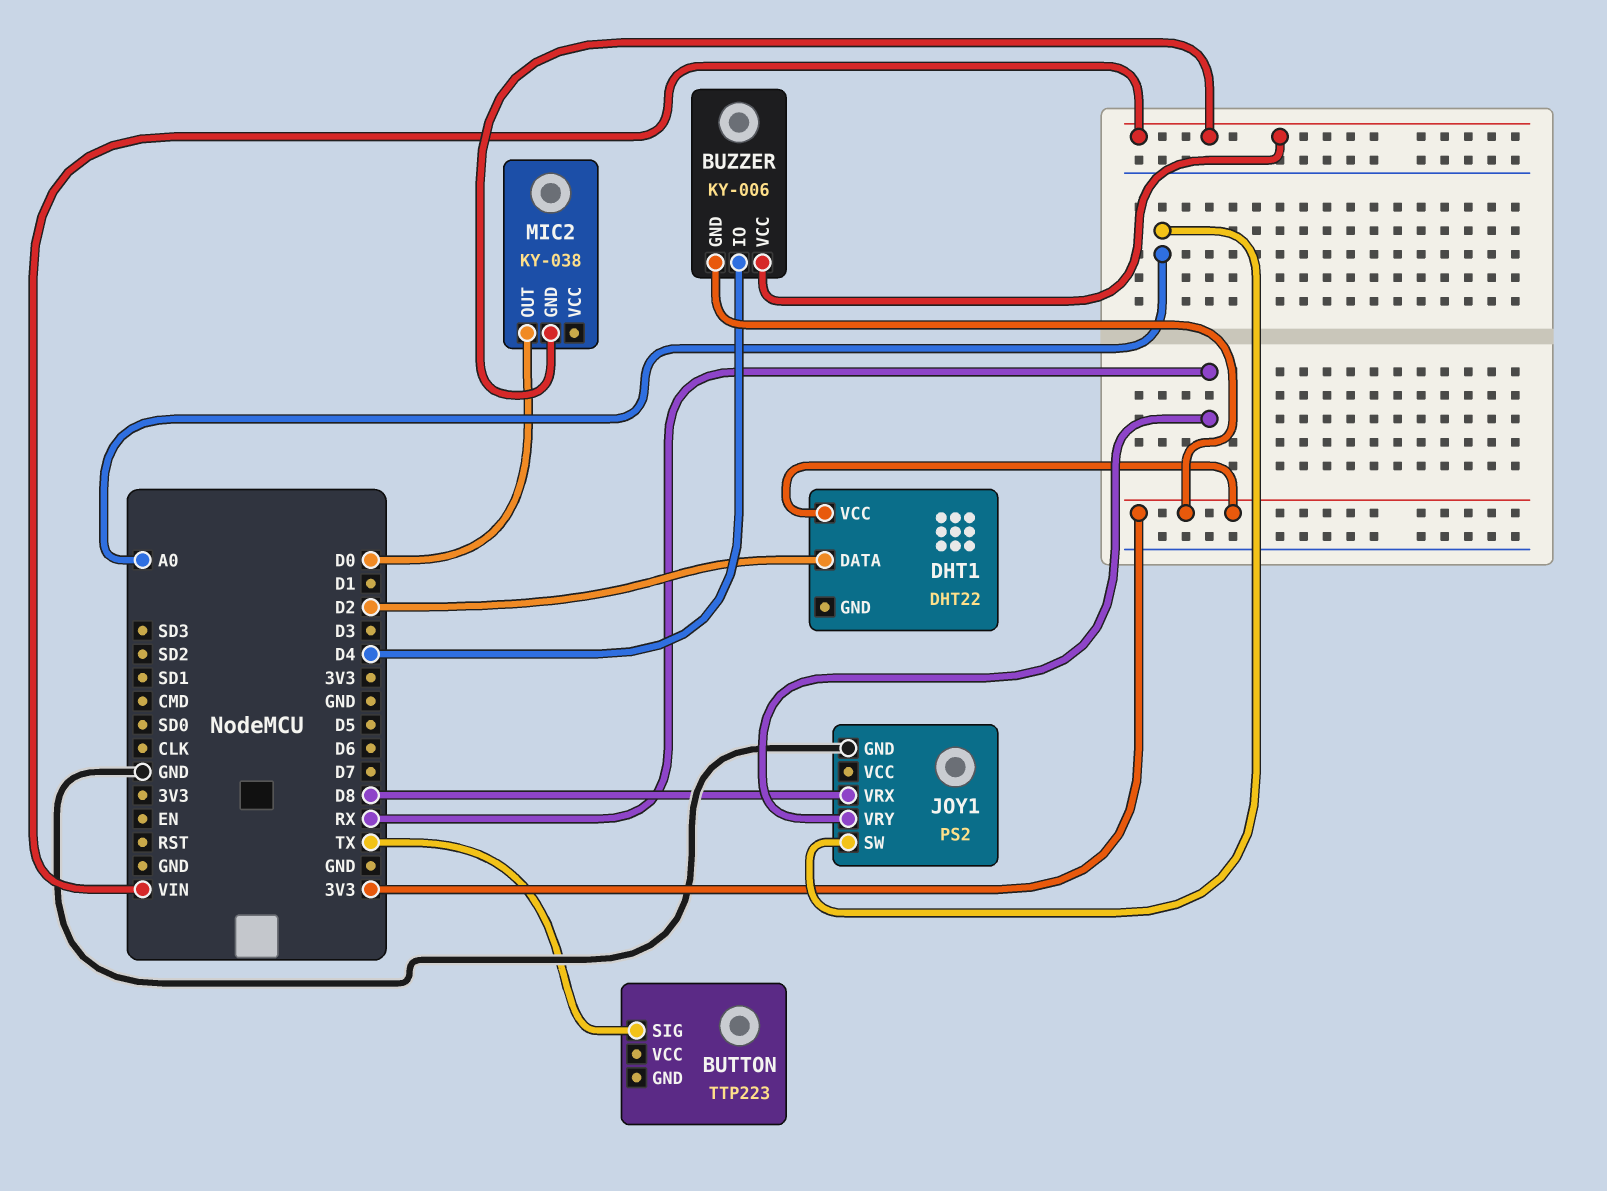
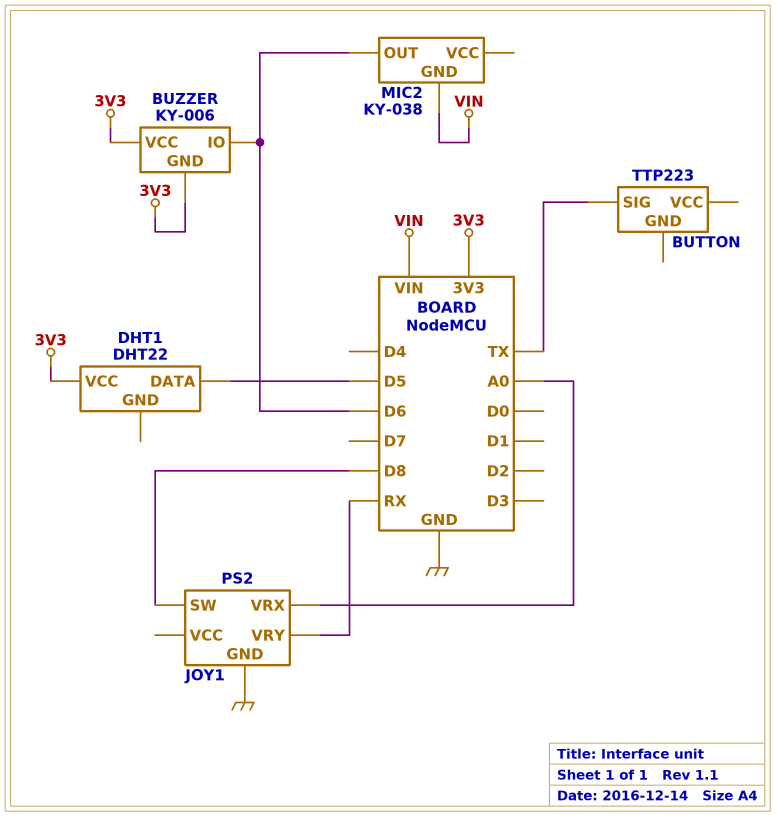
BUZZER pin IO: D4 -> D6
BUZZER pin VCC: VIN -> 3V3
DHT1 pin DATA: D2 -> D5
JOY1 pin SW: A0 -> D8
JOY1 pin VRX: D8 -> A0
MIC2 pin OUT: D0 -> D6

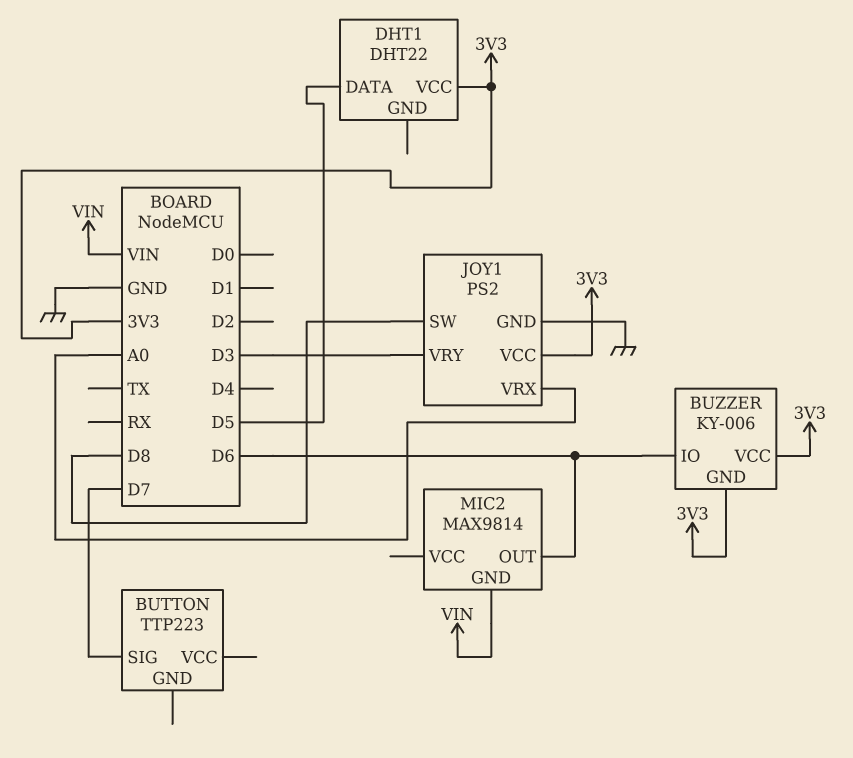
BUTTON pin SIG: TX -> D7
JOY1 pin VCC: none -> 3V3
JOY1 pin VRY: RX -> D3
MIC2: KY-038 -> MAX9814

